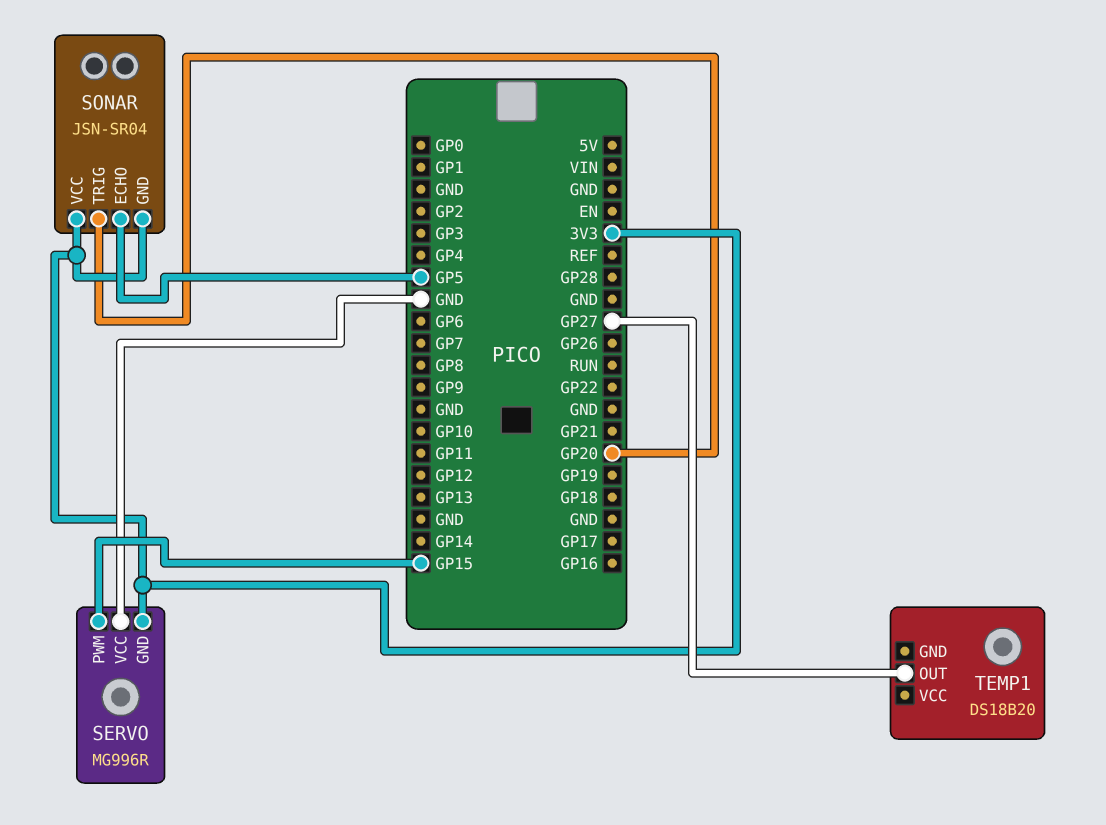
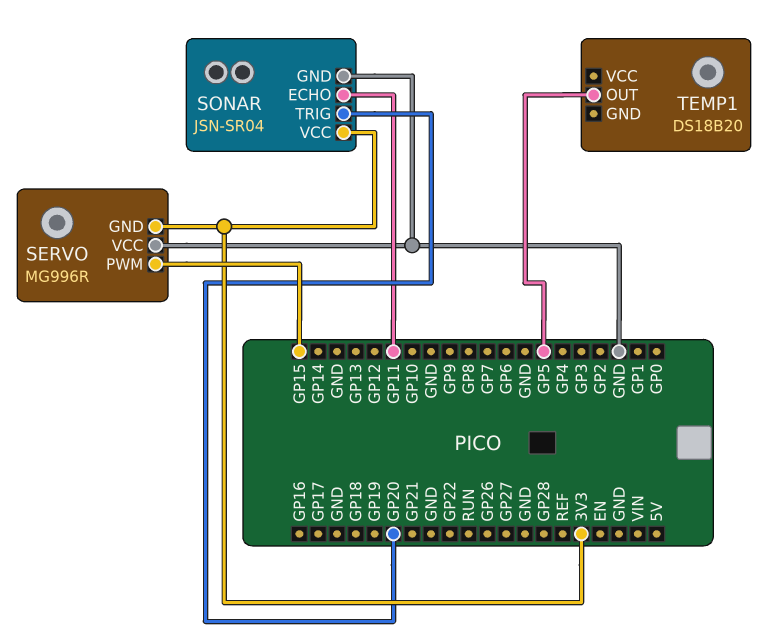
SONAR pin ECHO: GP5 -> GP11
SONAR pin GND: 3V3 -> GND
TEMP1 pin OUT: GP27 -> GP5

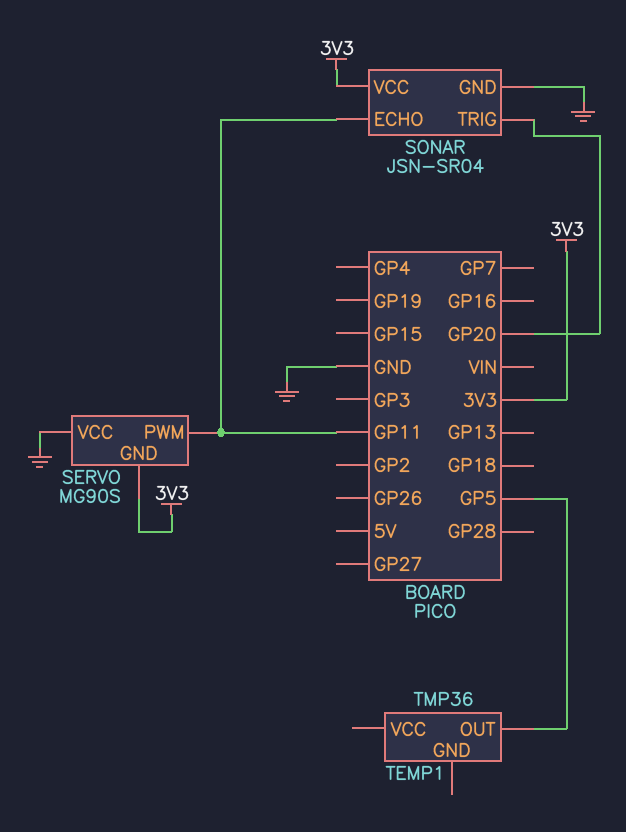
SERVO: MG996R -> MG90S
SERVO pin PWM: GP15 -> GP11
TEMP1: DS18B20 -> TMP36

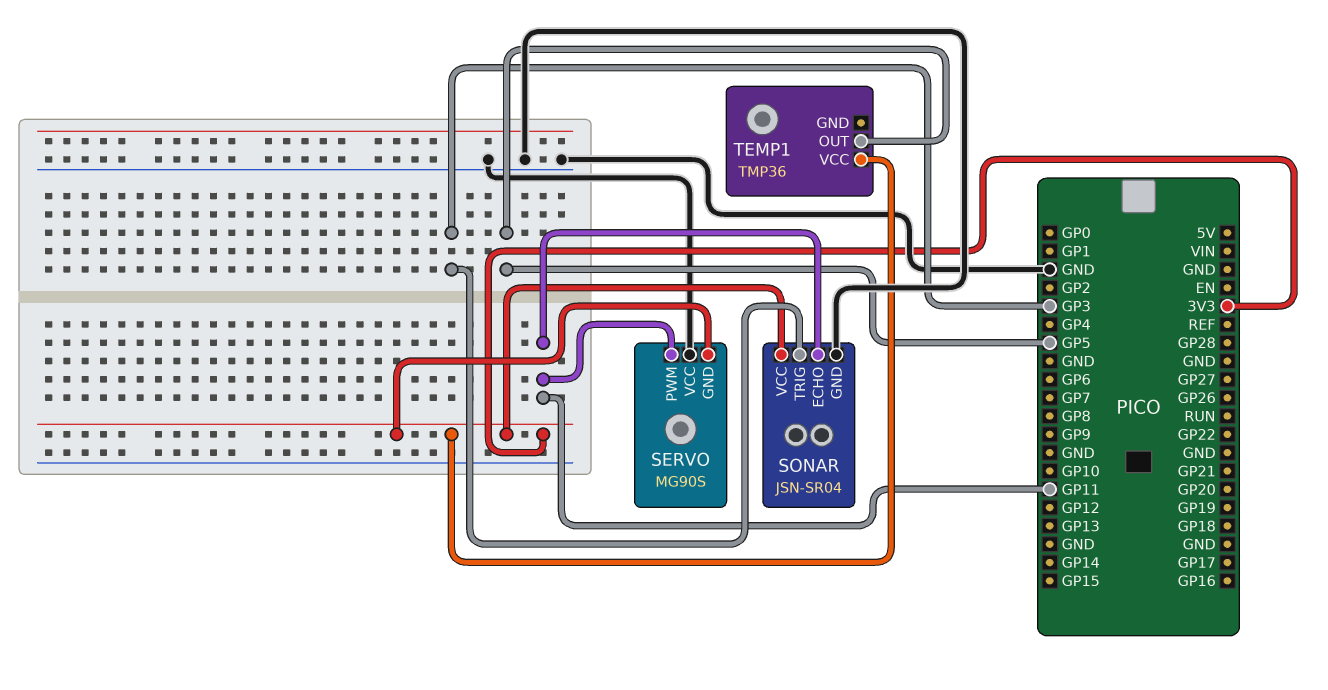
SONAR pin TRIG: GP20 -> GP3
TEMP1 pin VCC: none -> 3V3

